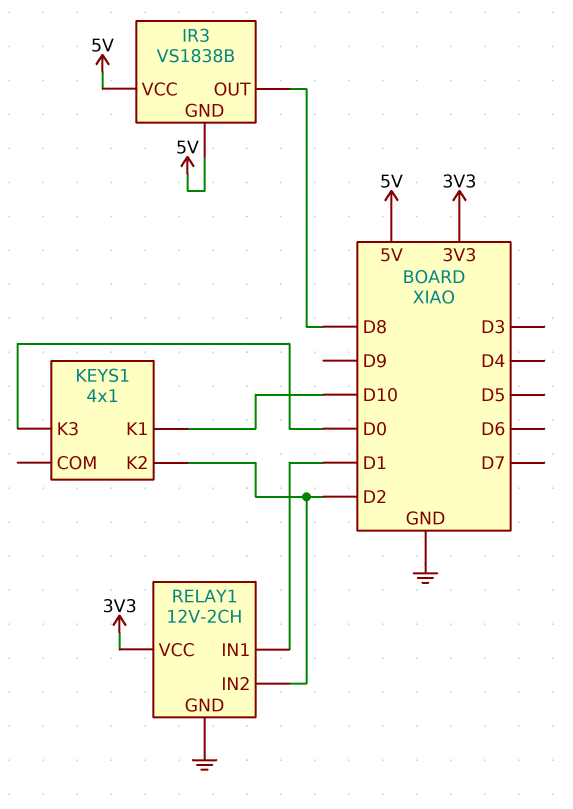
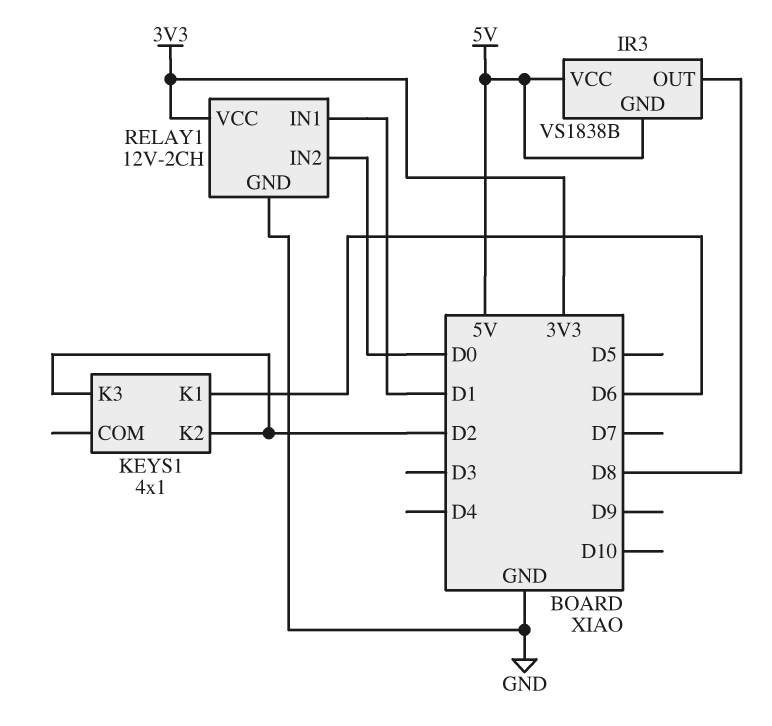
KEYS1 pin K1: D10 -> D6
KEYS1 pin K3: D0 -> D2
RELAY1 pin IN2: D2 -> D0

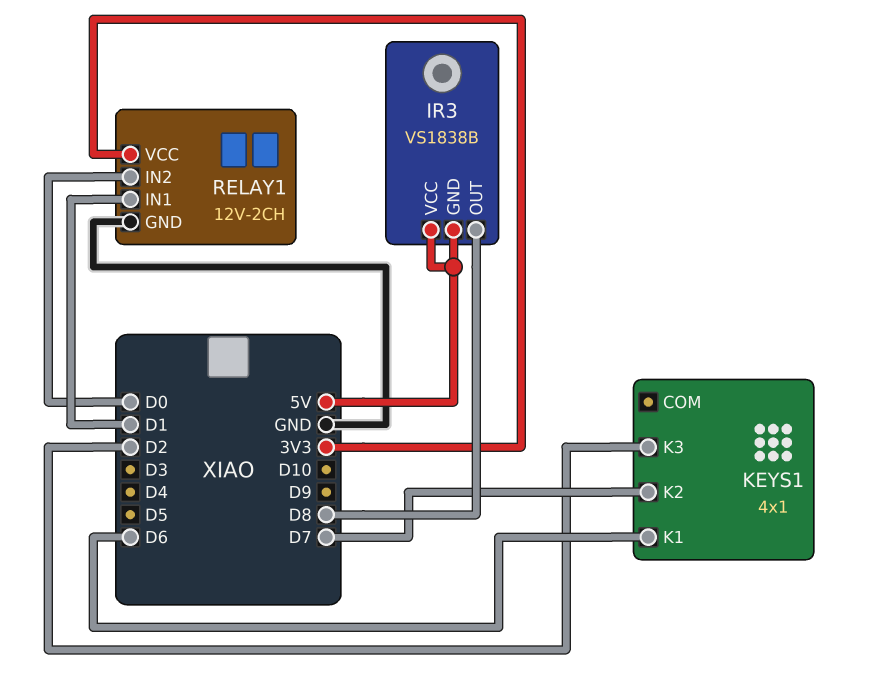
KEYS1 pin K2: D2 -> D7

